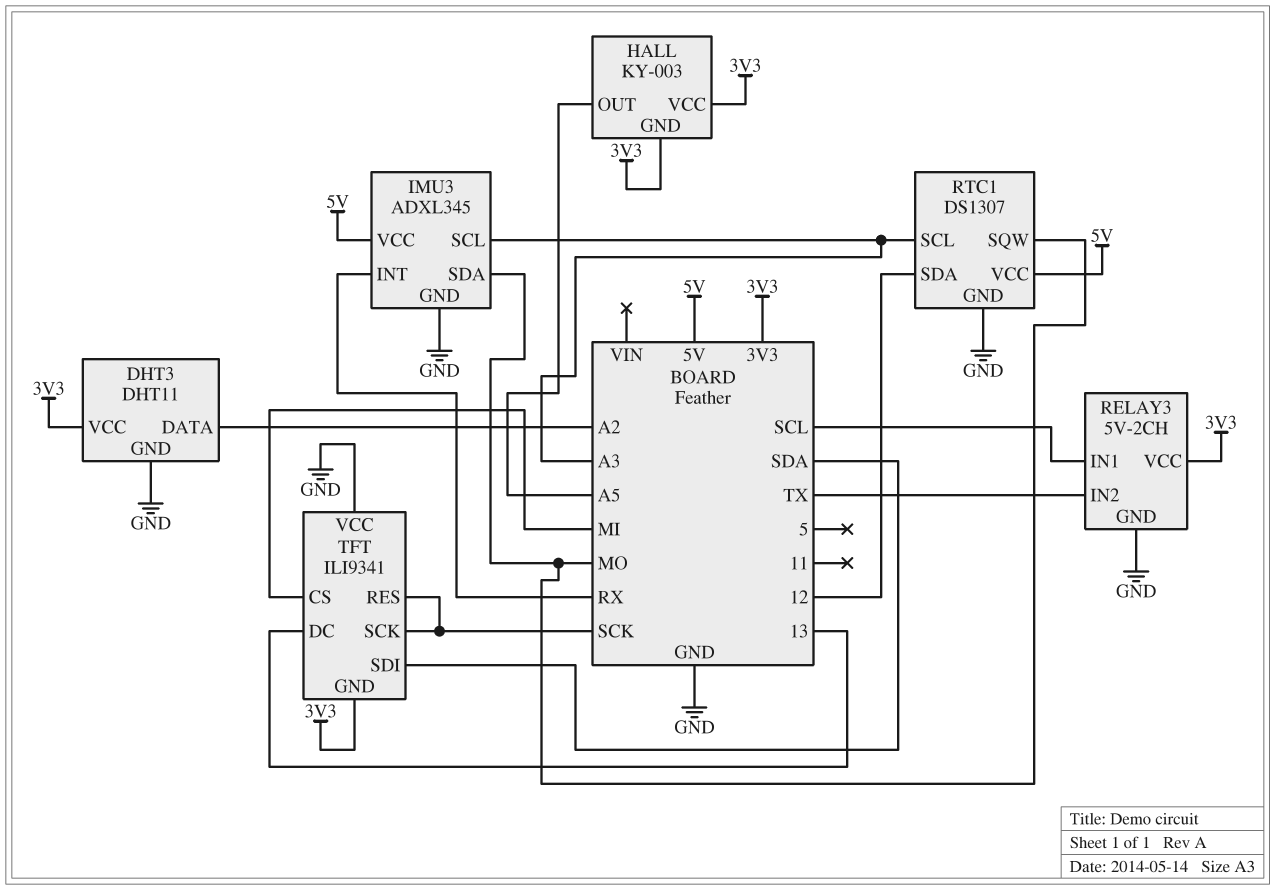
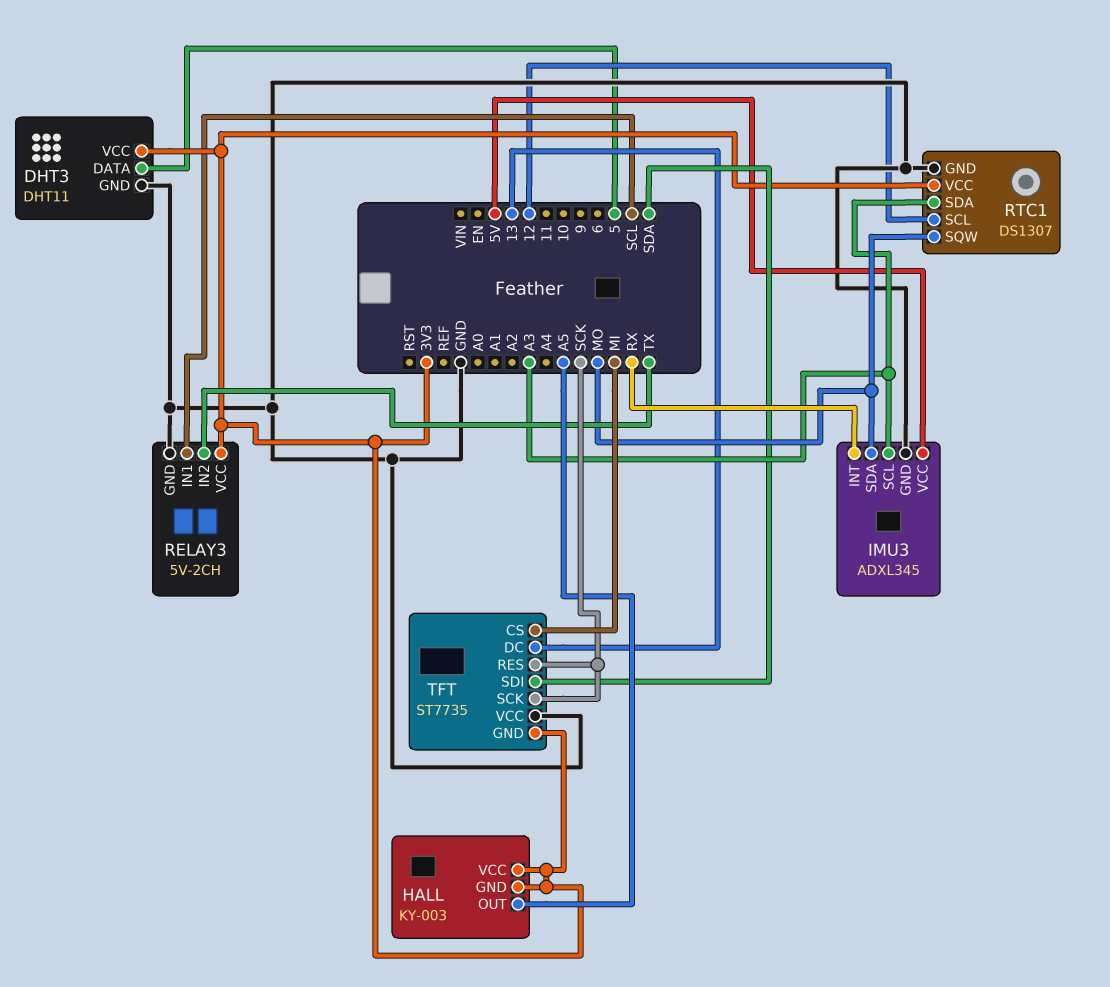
DHT3 pin DATA: A2 -> 5
RTC1 pin SCL: A3 -> 12
RTC1 pin SDA: 12 -> A3
RTC1 pin VCC: 5V -> 3V3
TFT: ILI9341 -> ST7735

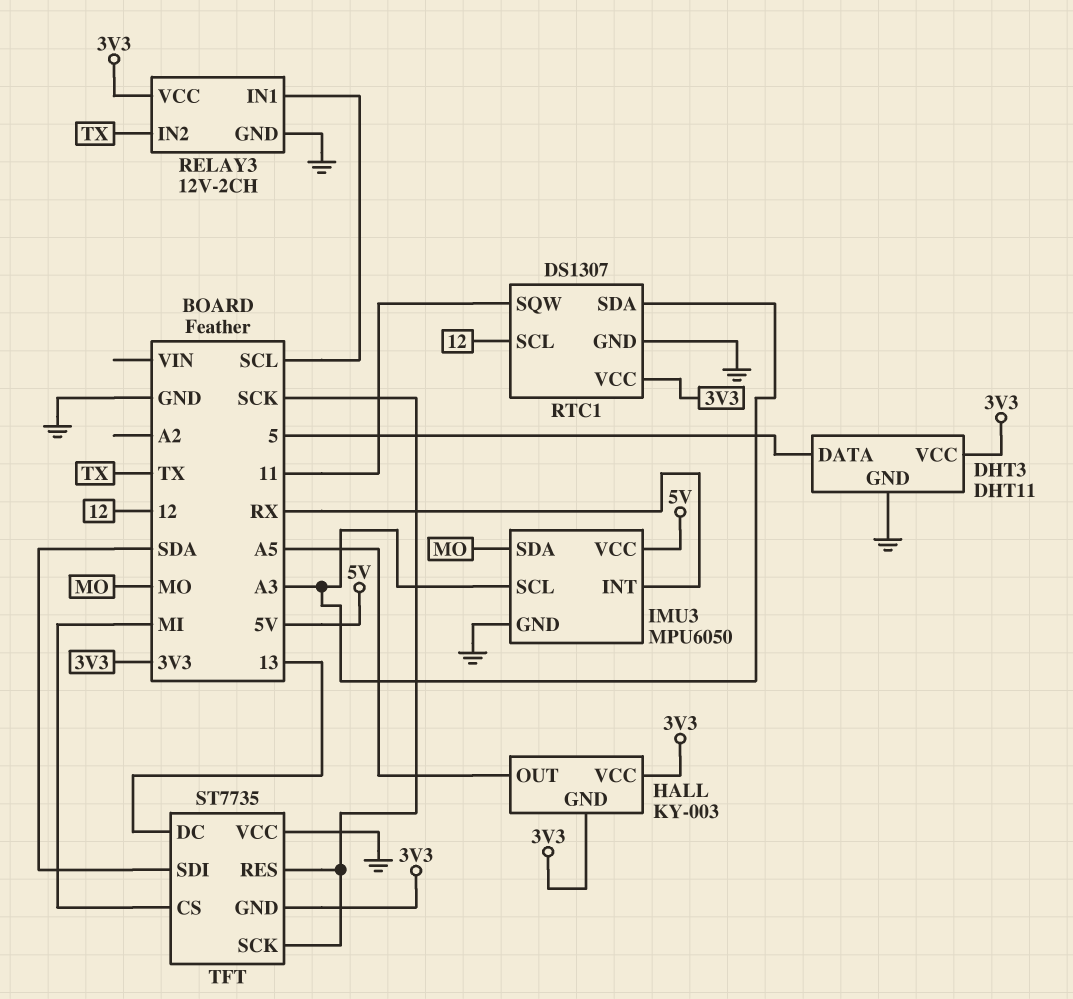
IMU3: ADXL345 -> MPU6050
RELAY3: 5V-2CH -> 12V-2CH
RTC1 pin SQW: MO -> 11

